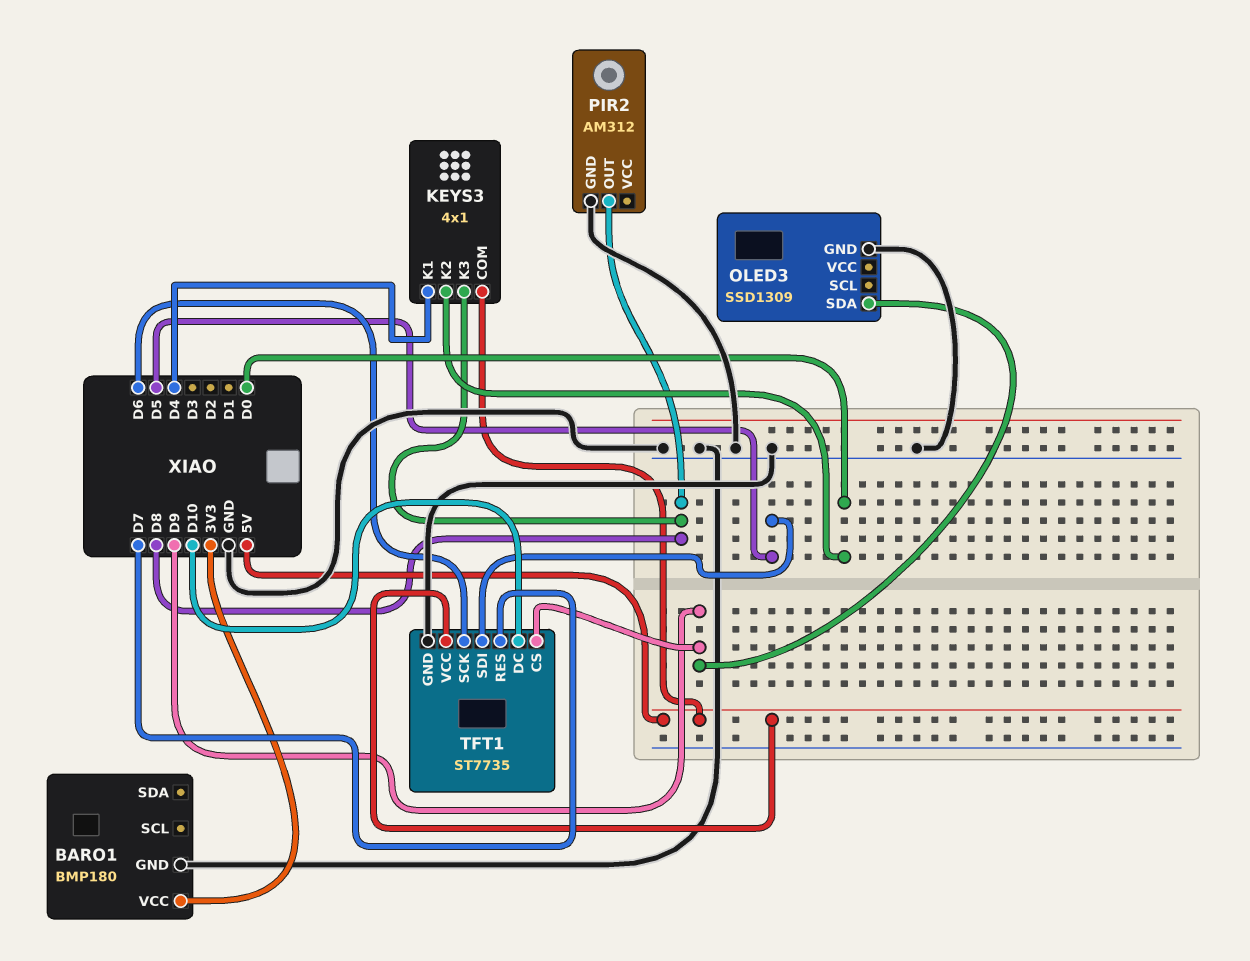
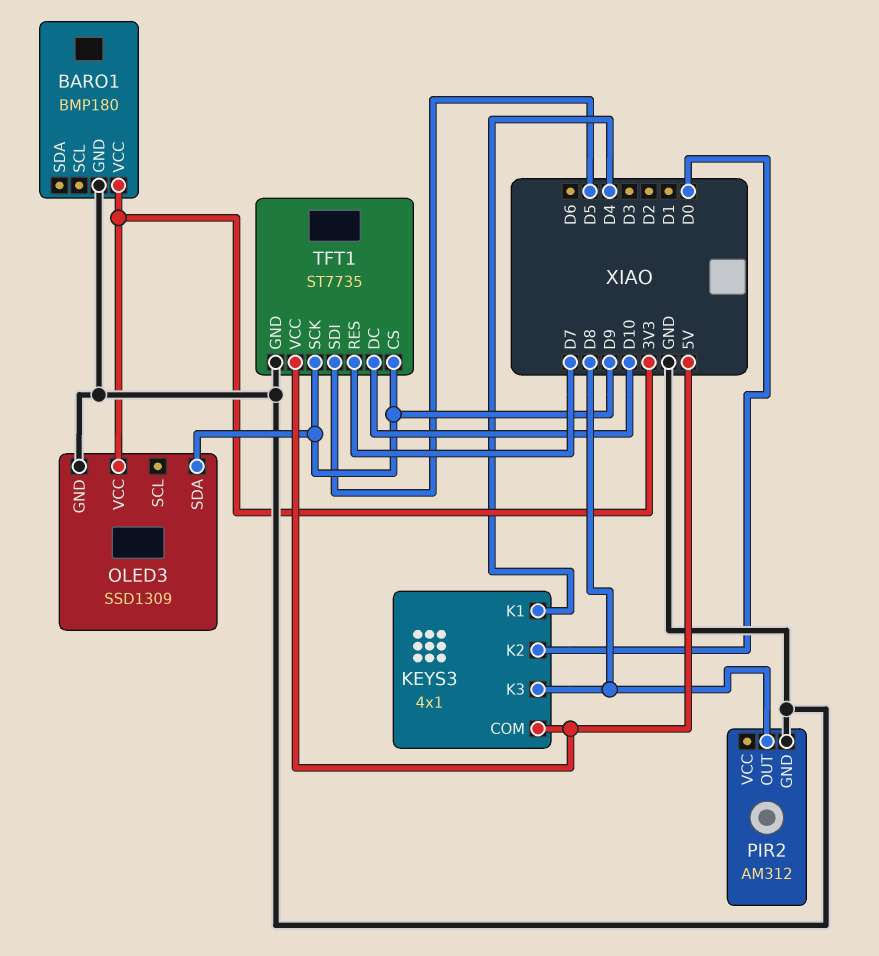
OLED3 pin VCC: none -> 3V3
TFT1 pin SCK: D6 -> D9

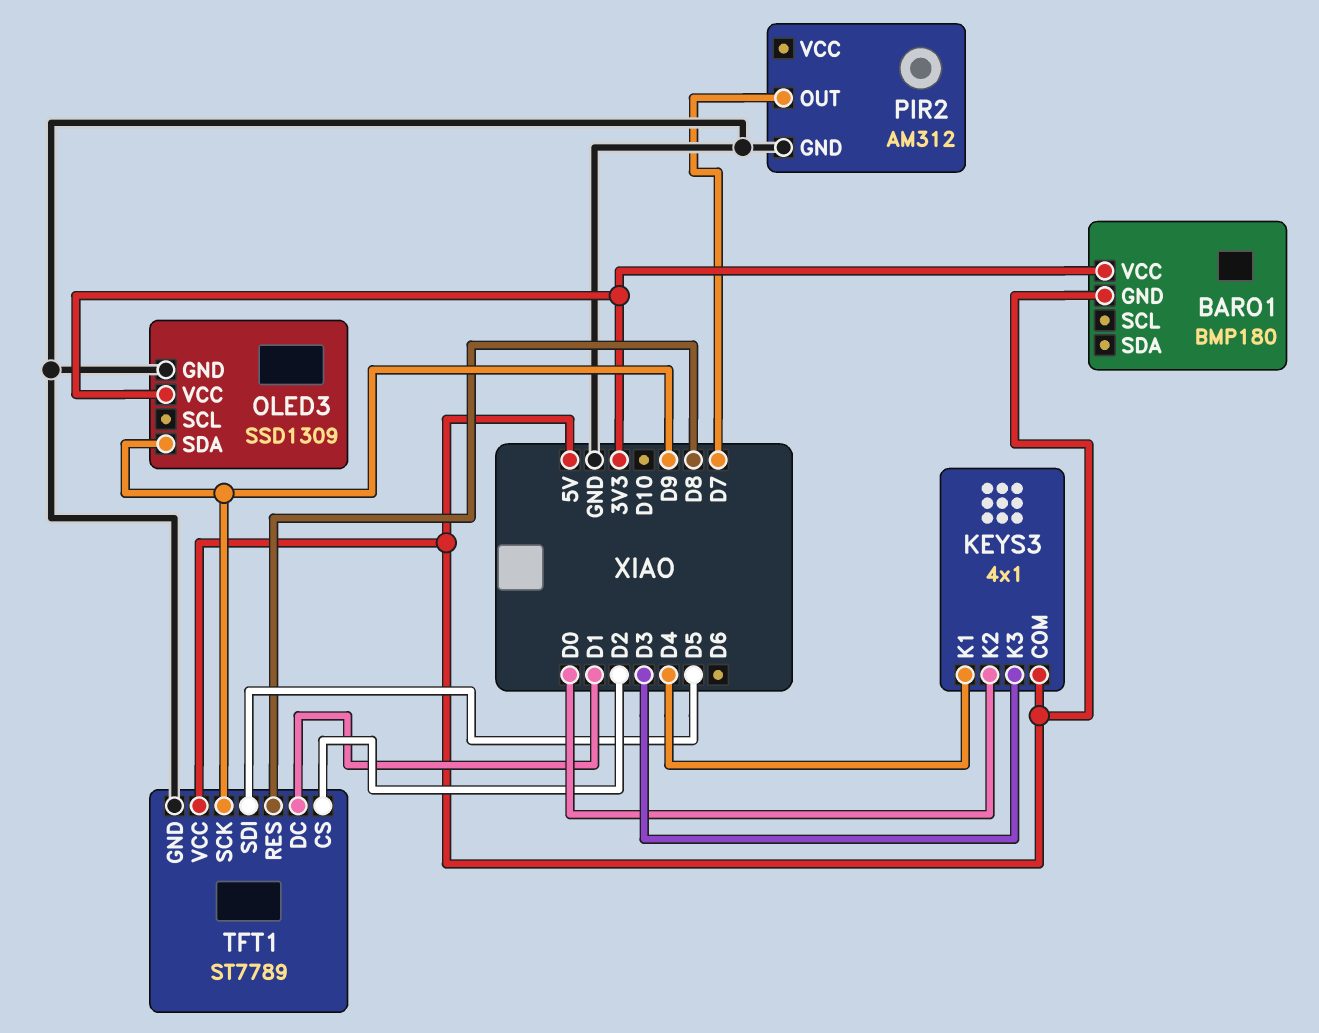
BARO1 pin GND: GND -> 5V
KEYS3 pin K3: D8 -> D3
PIR2 pin OUT: D8 -> D7
TFT1: ST7735 -> ST7789
TFT1 pin CS: D9 -> D2
TFT1 pin DC: D10 -> D1
TFT1 pin RES: D7 -> D8

